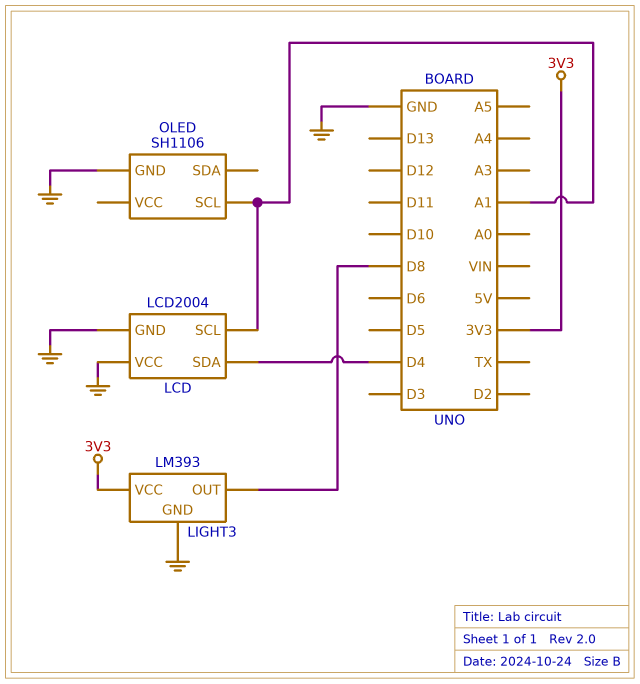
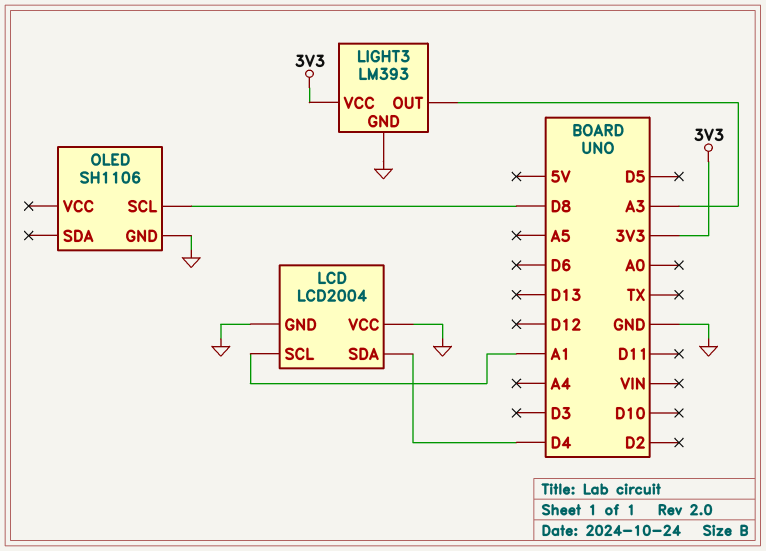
LIGHT3 pin OUT: D8 -> A3
OLED pin SCL: A1 -> D8

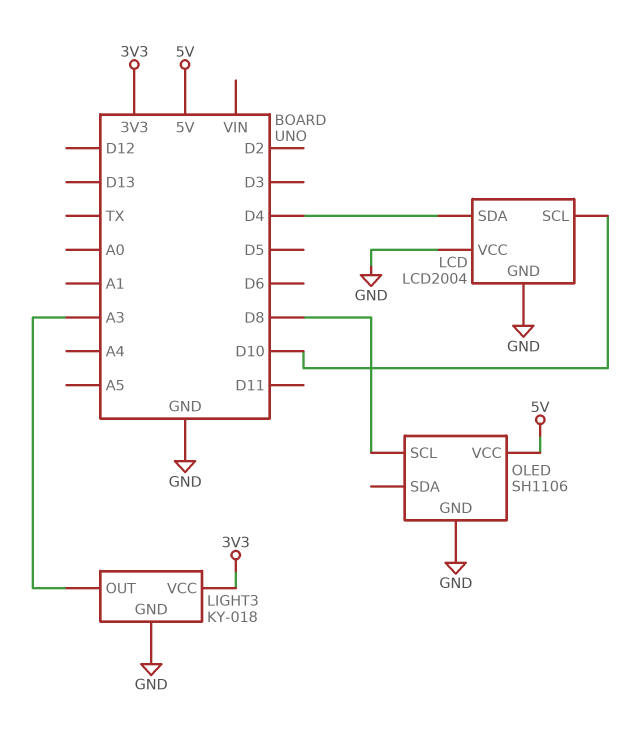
LCD pin SCL: A1 -> D10
LIGHT3: LM393 -> KY-018
OLED pin VCC: none -> 5V

